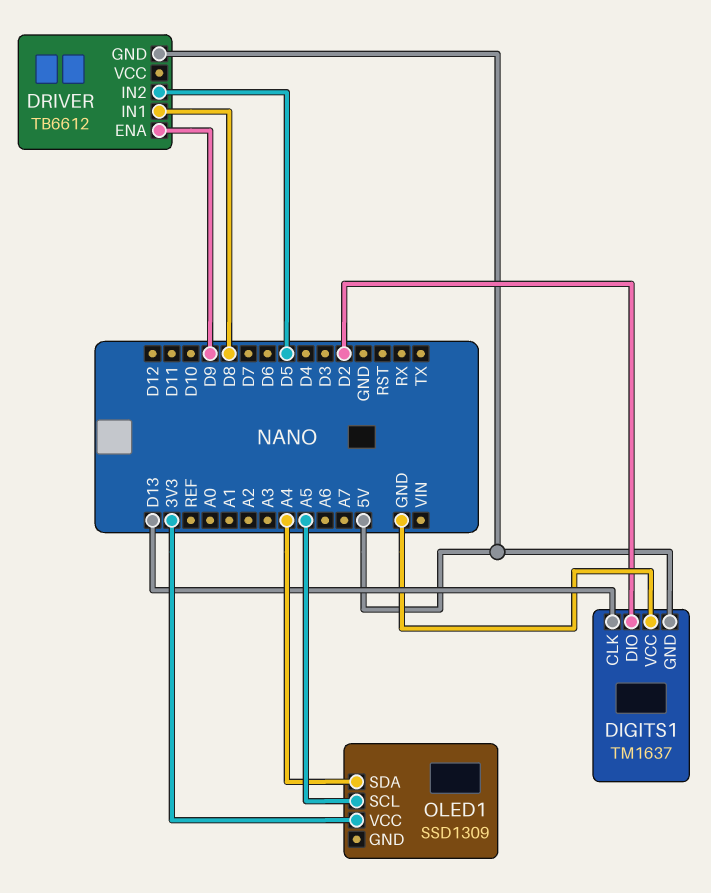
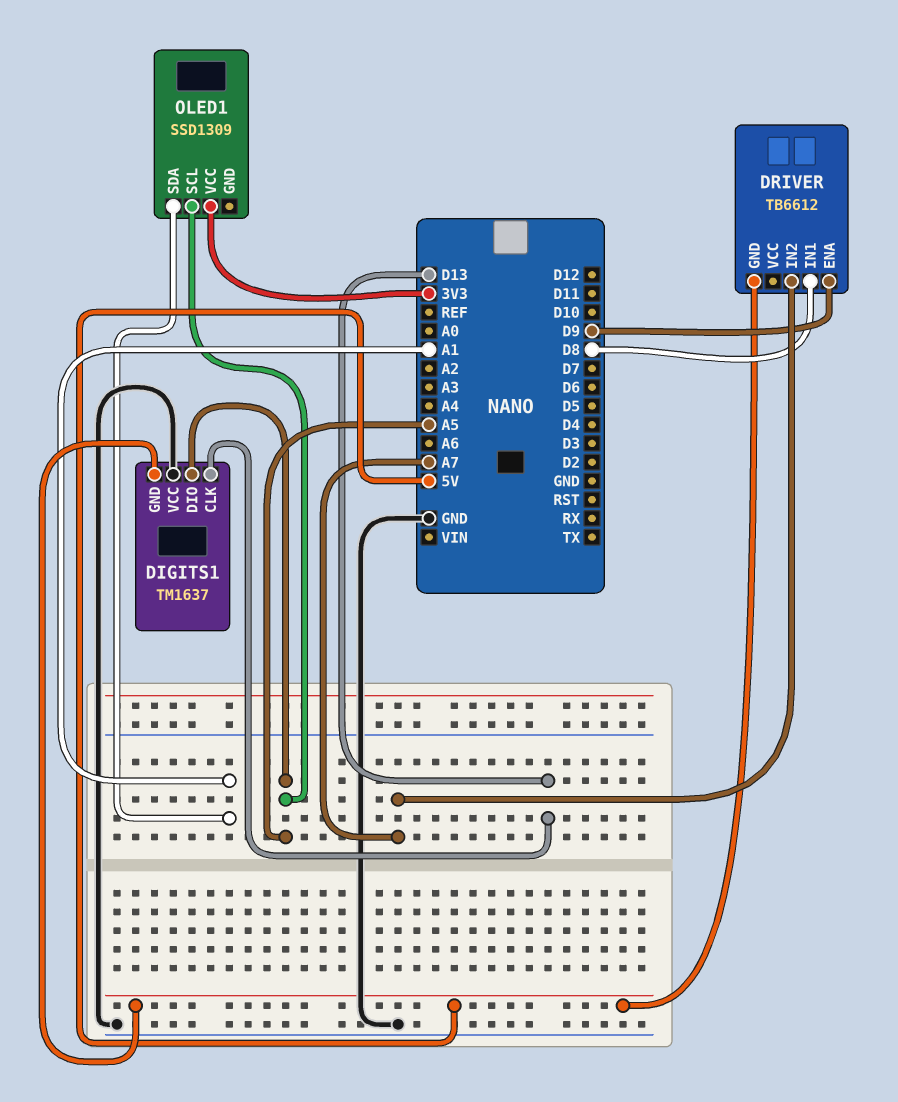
DIGITS1 pin DIO: D2 -> A5
DRIVER pin IN2: D5 -> A7
OLED1 pin SDA: A4 -> A1

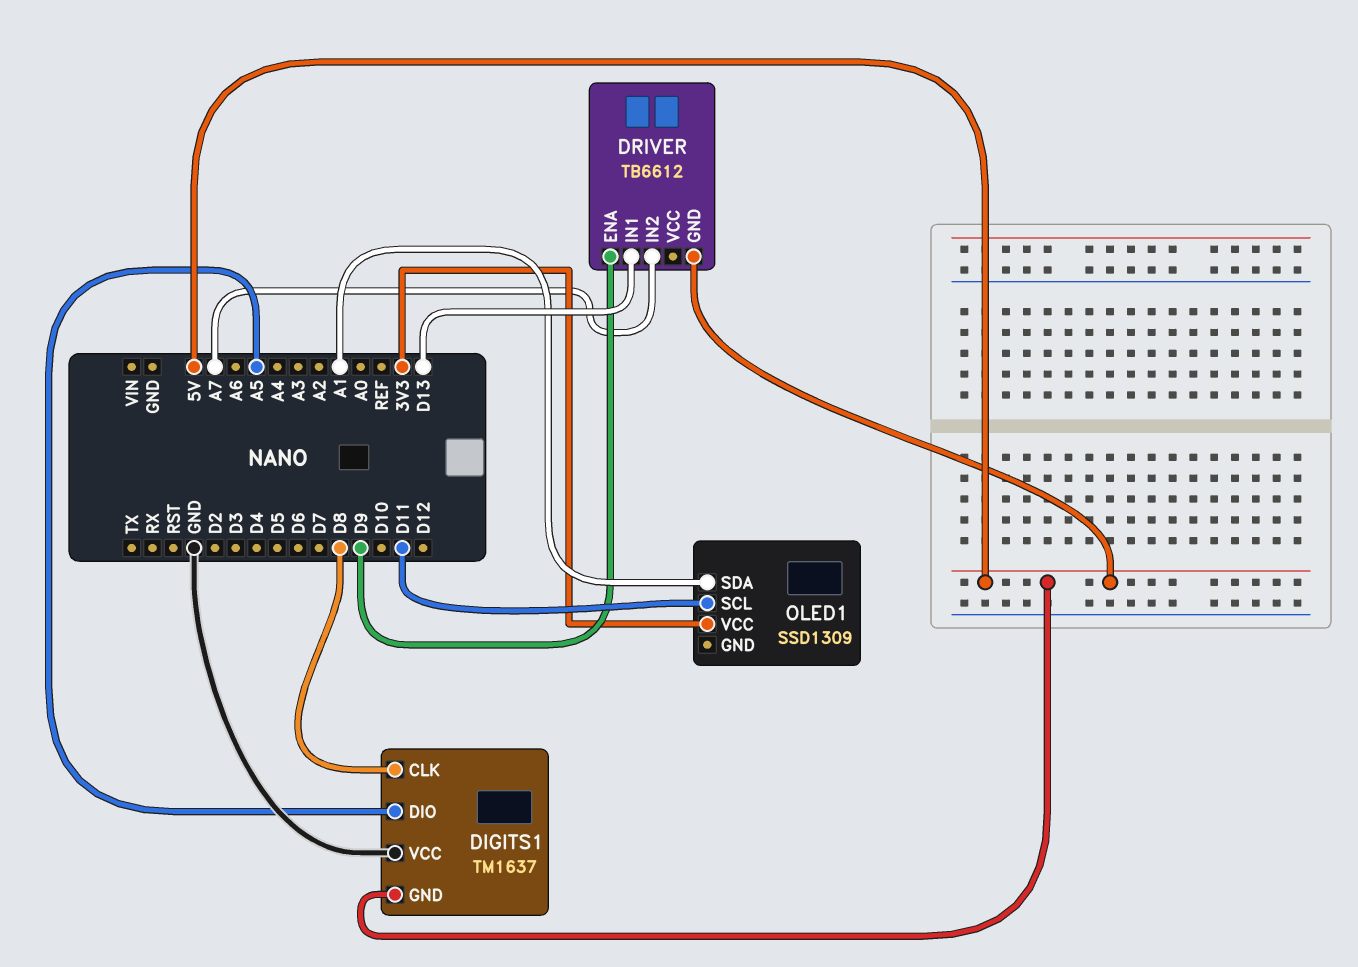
DIGITS1 pin CLK: D13 -> D8
DRIVER pin IN1: D8 -> D13
OLED1 pin SCL: A5 -> D11

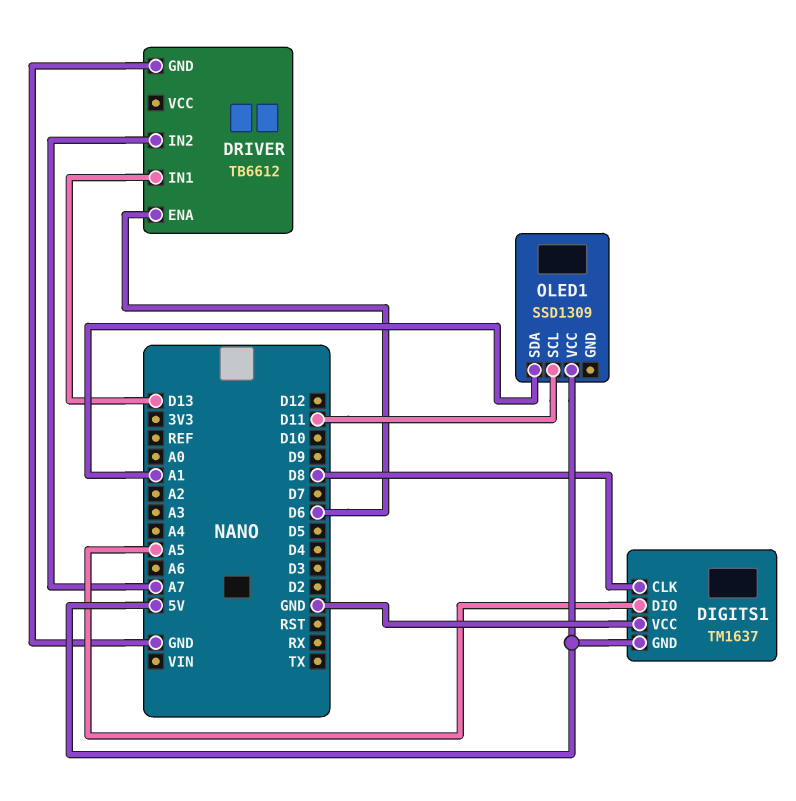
DRIVER pin ENA: D9 -> D6
DRIVER pin GND: 5V -> GND
OLED1 pin VCC: 3V3 -> 5V

